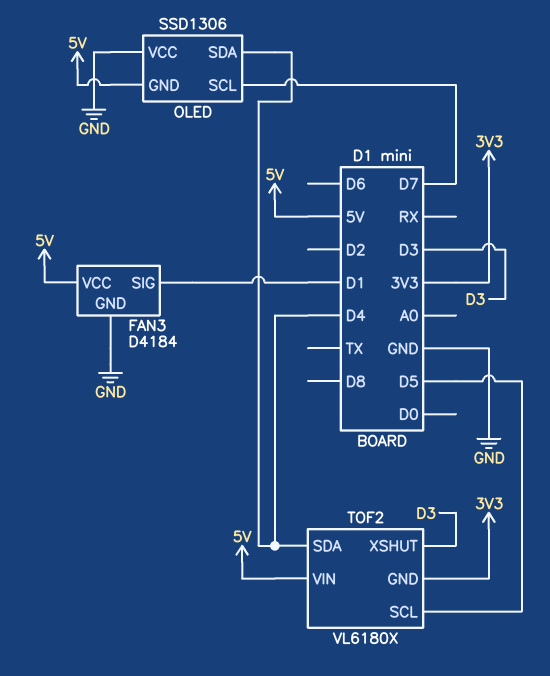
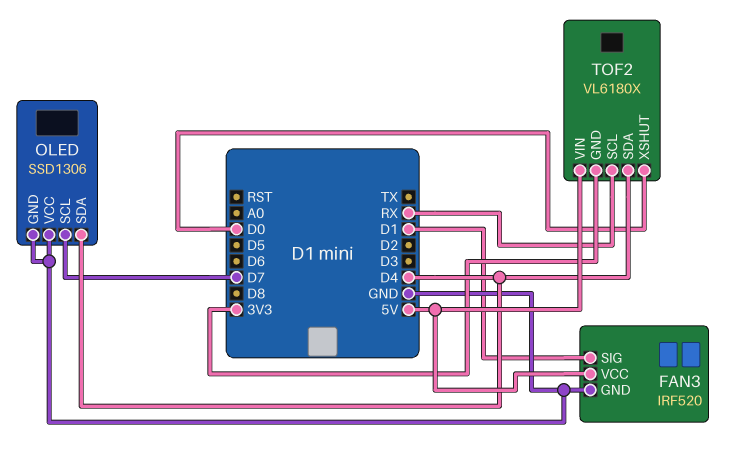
FAN3: D4184 -> IRF520
OLED pin GND: 5V -> GND
TOF2 pin SCL: D5 -> RX
TOF2 pin XSHUT: D3 -> D0

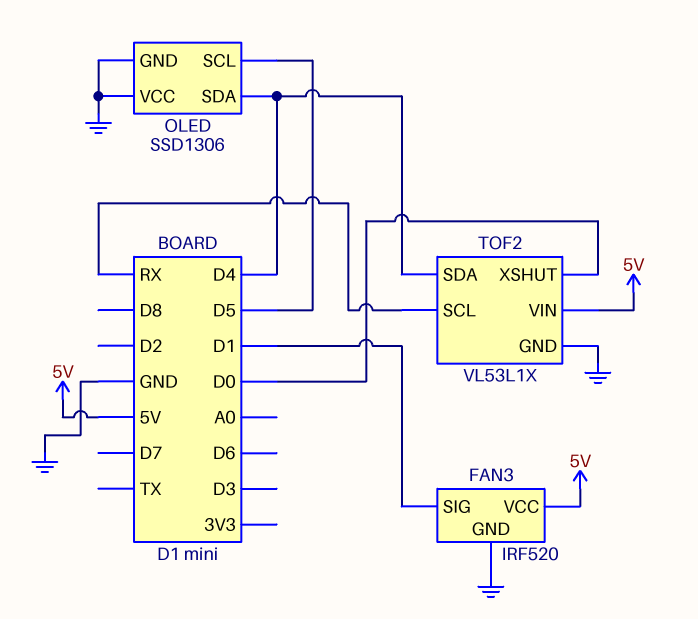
OLED pin SCL: D7 -> D5
TOF2: VL6180X -> VL53L1X
TOF2 pin GND: 3V3 -> GND

